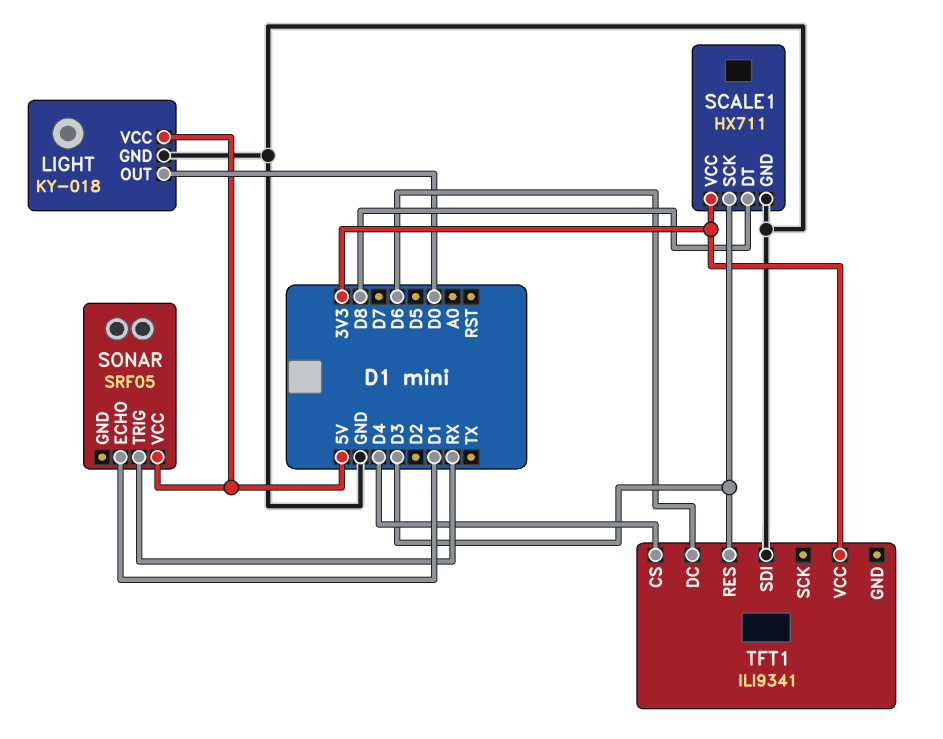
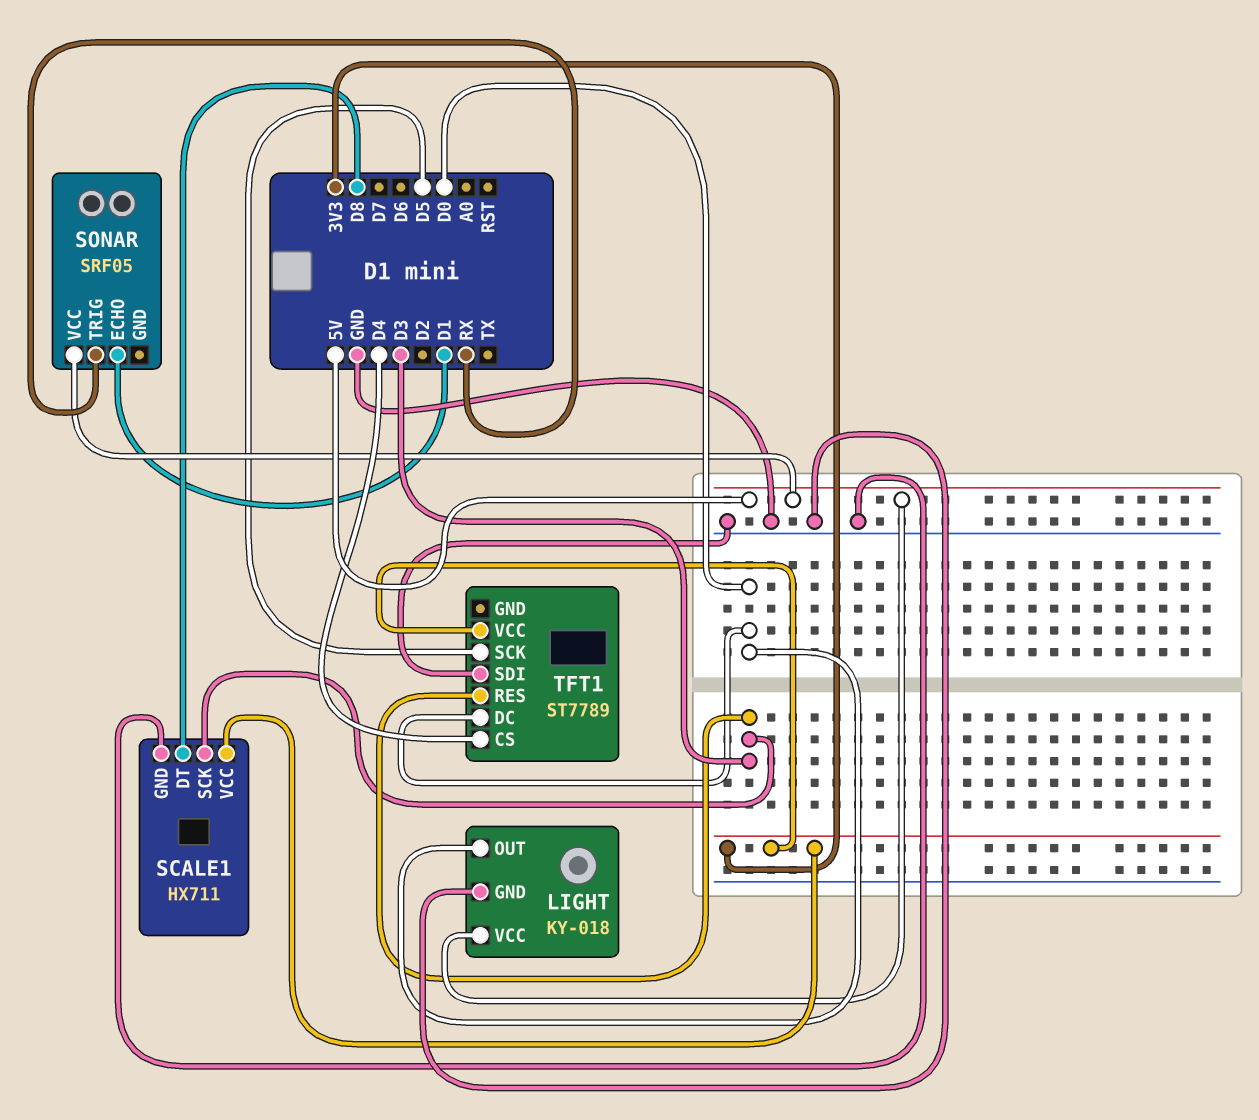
TFT1: ILI9341 -> ST7789
TFT1 pin DC: D6 -> D0
TFT1 pin SCK: none -> D5

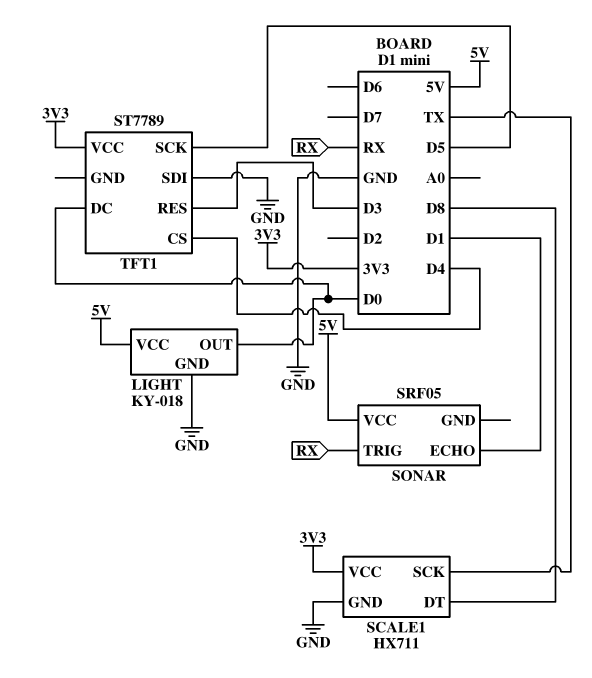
SCALE1 pin SCK: D3 -> TX

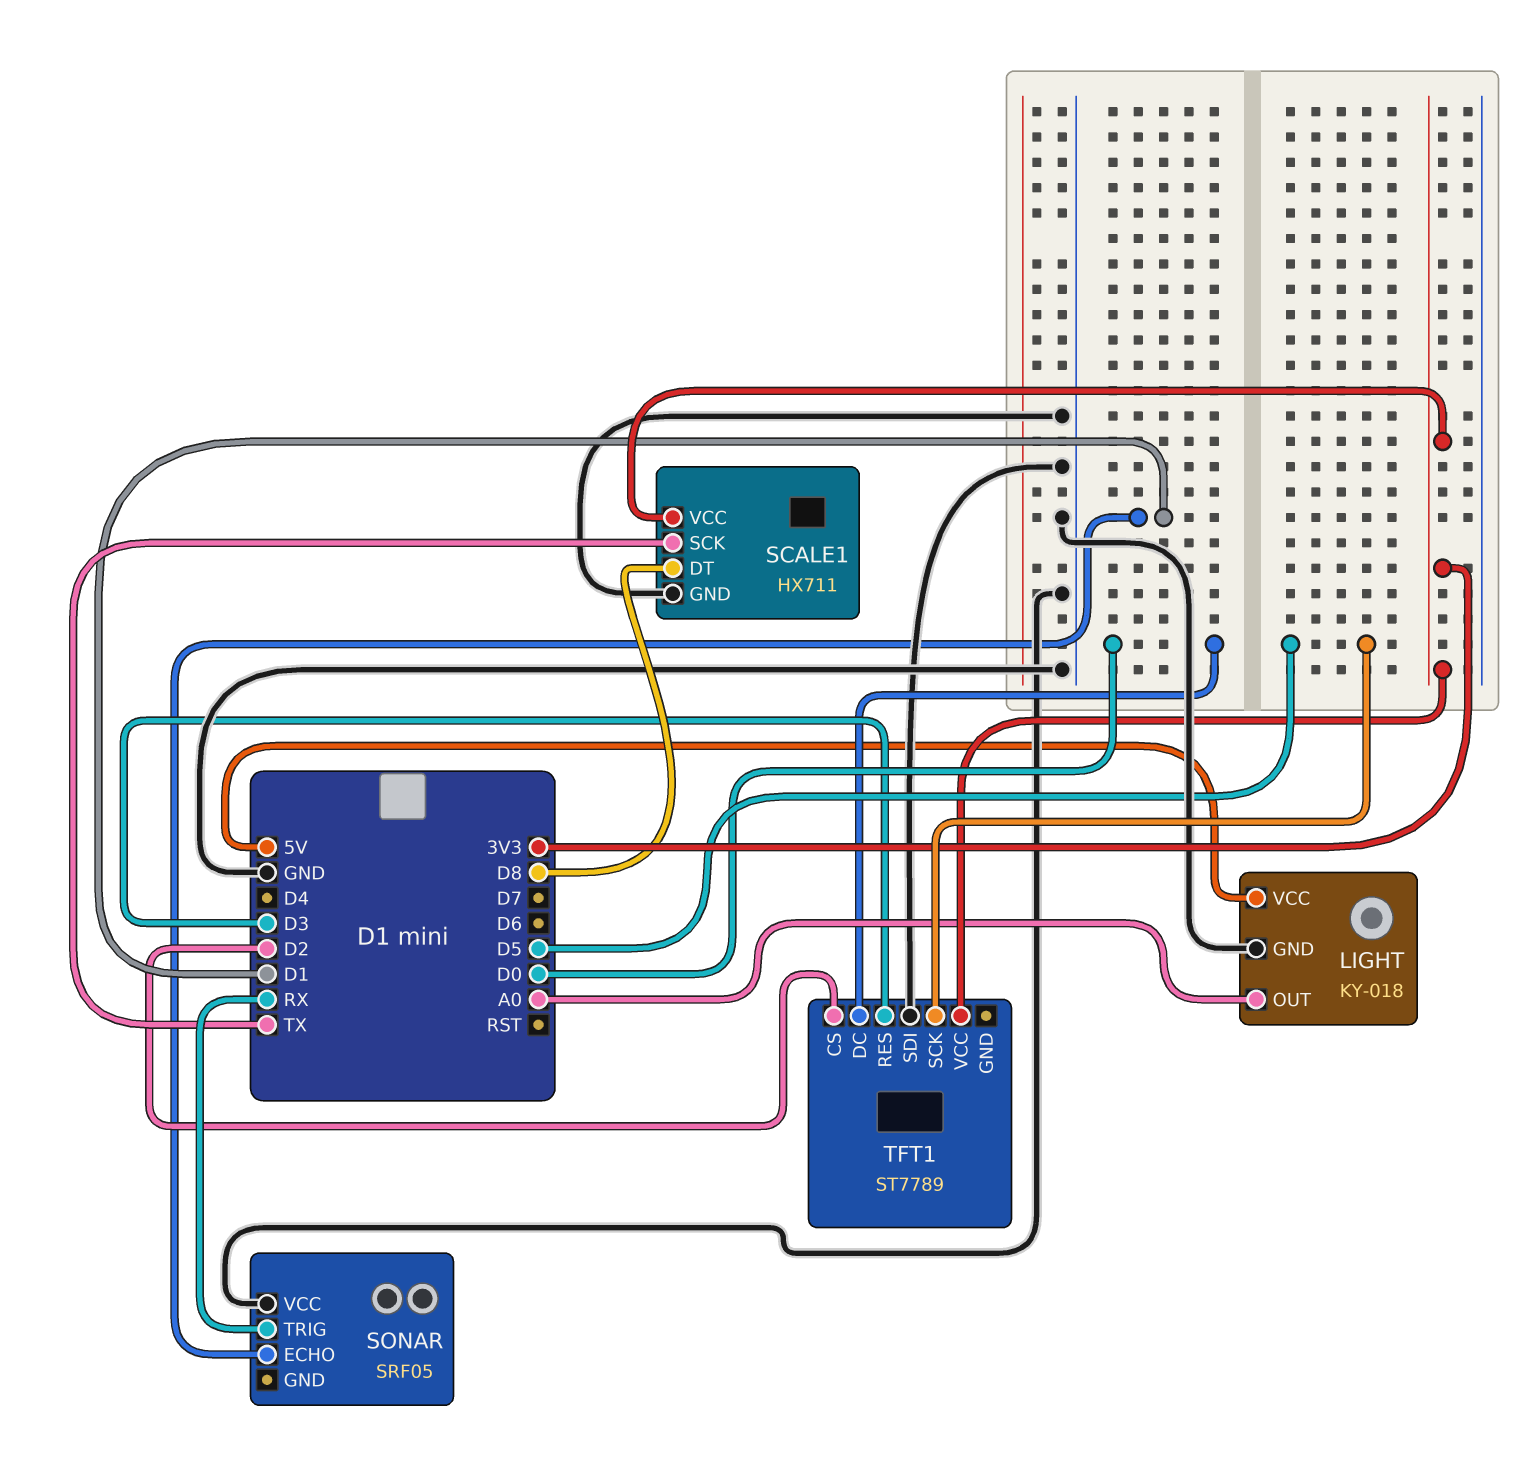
LIGHT pin OUT: D0 -> A0
SONAR pin VCC: 5V -> GND
TFT1 pin CS: D4 -> D2

